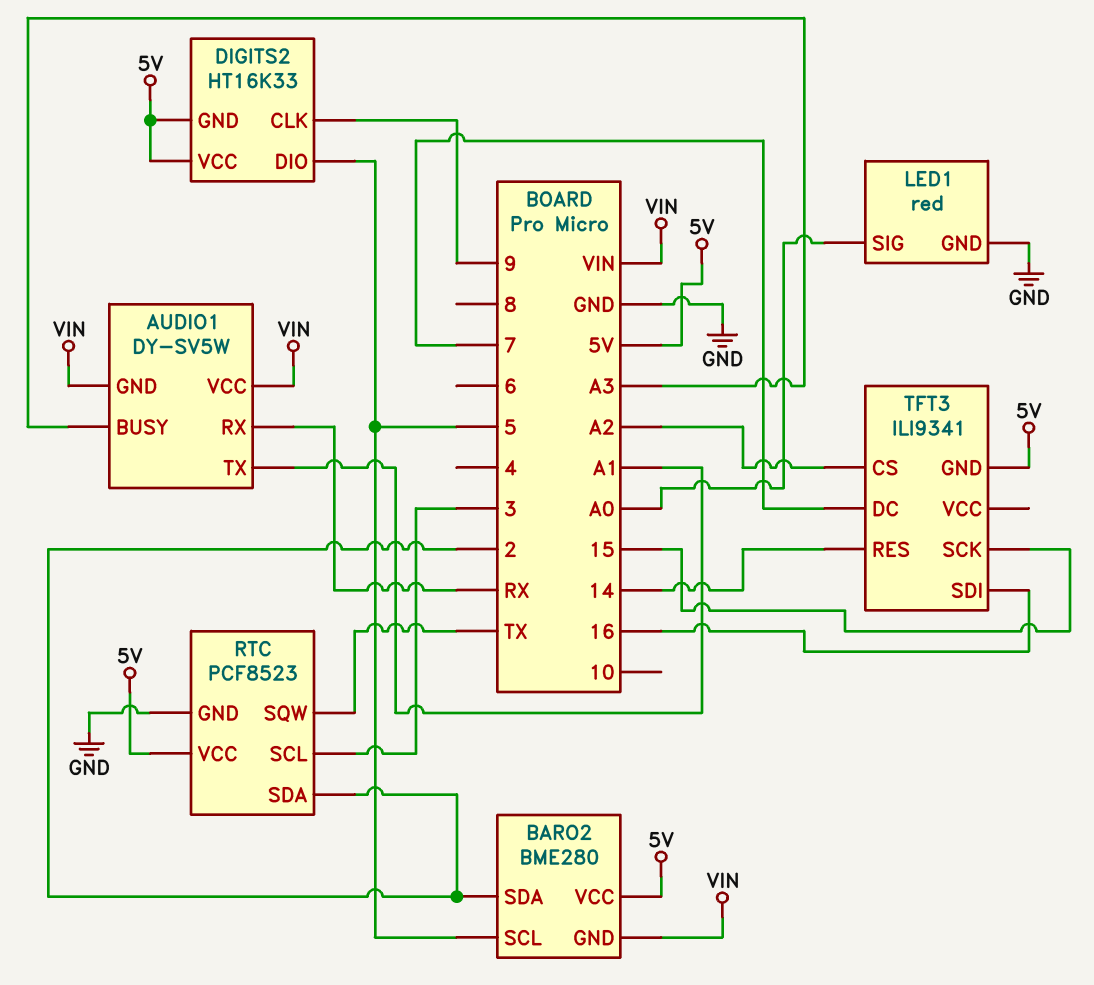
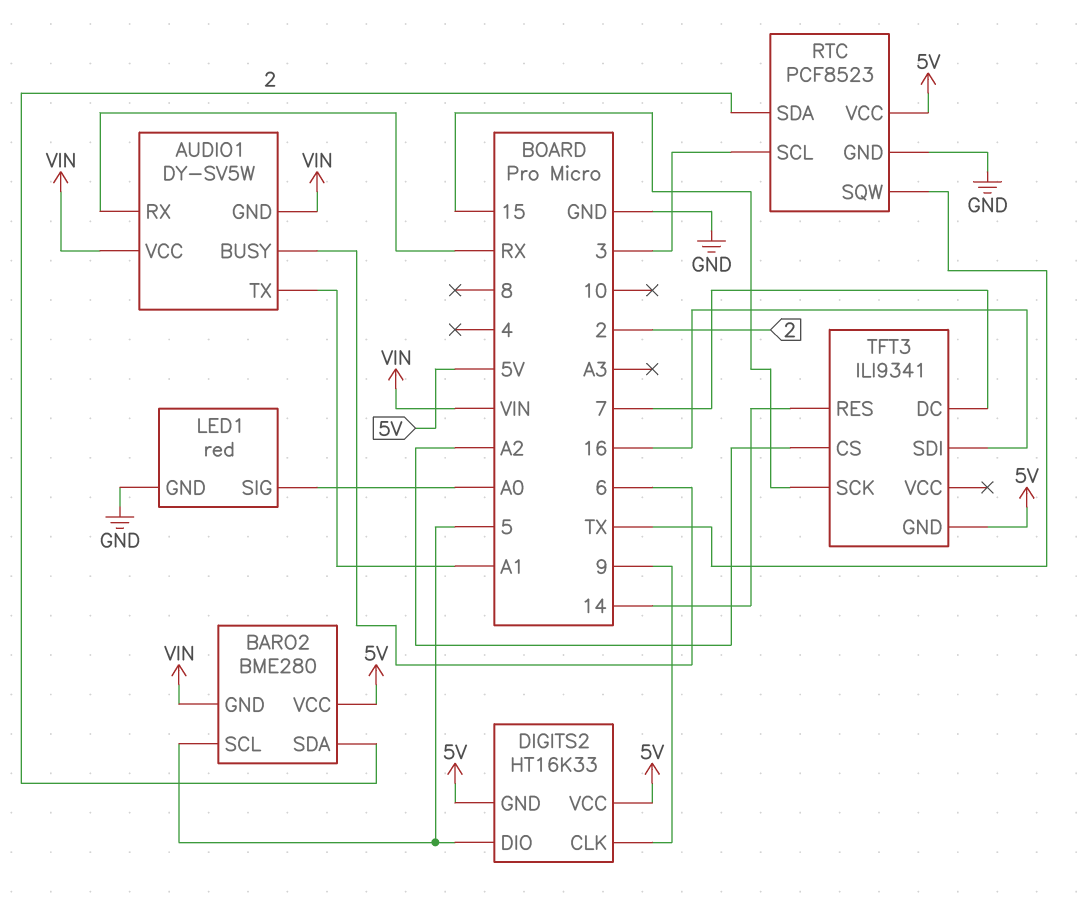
AUDIO1 pin BUSY: A3 -> 6

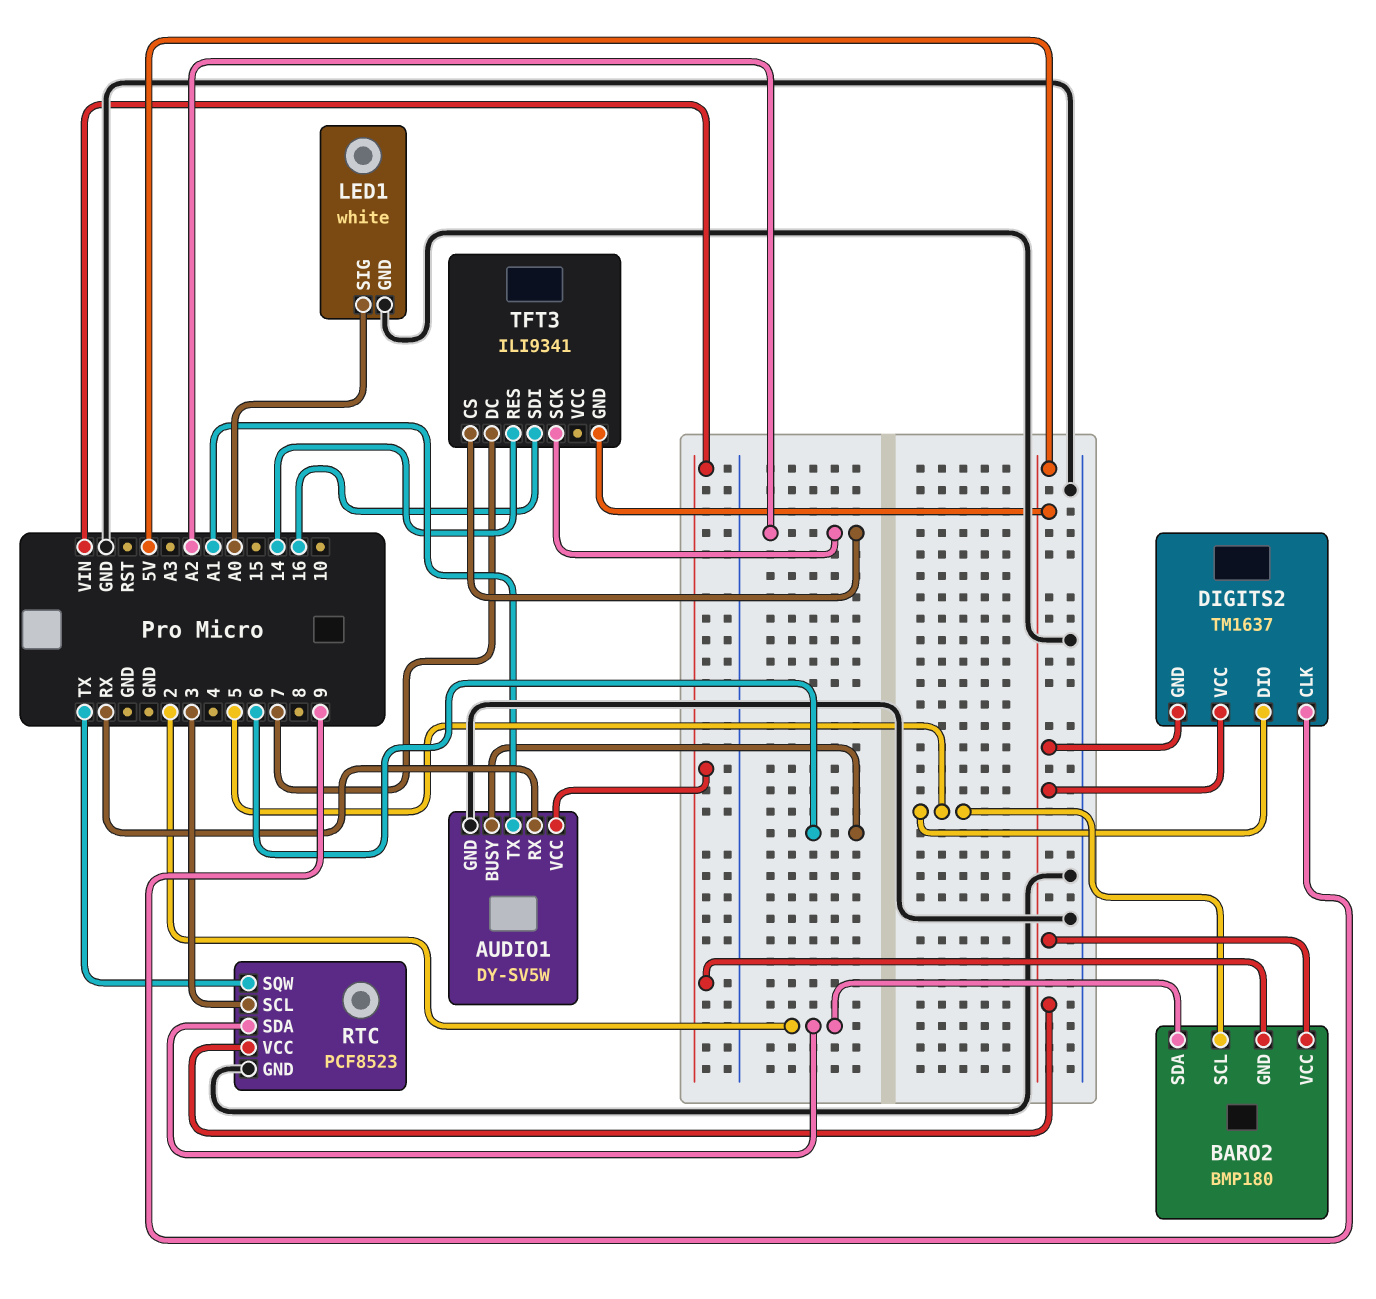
AUDIO1 pin GND: VIN -> GND
BARO2: BME280 -> BMP180
DIGITS2: HT16K33 -> TM1637
LED1: red -> white
TFT3 pin SCK: 15 -> A2

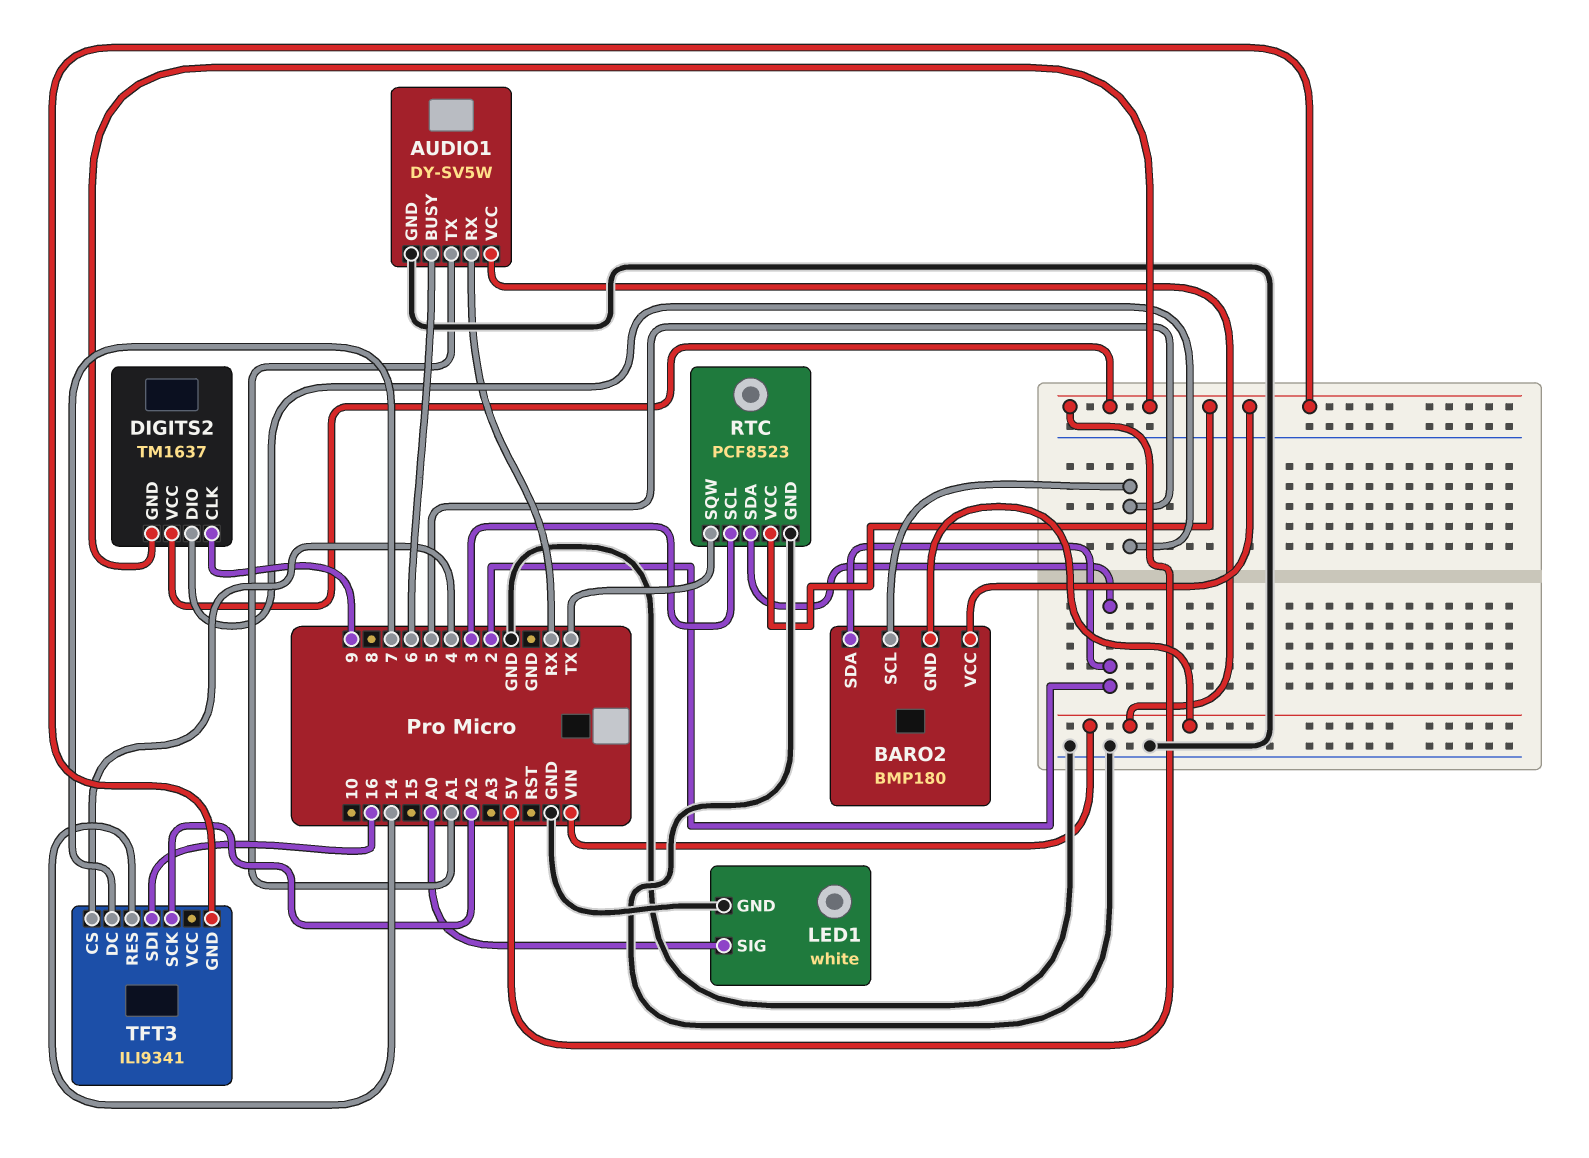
TFT3 pin CS: A2 -> 4

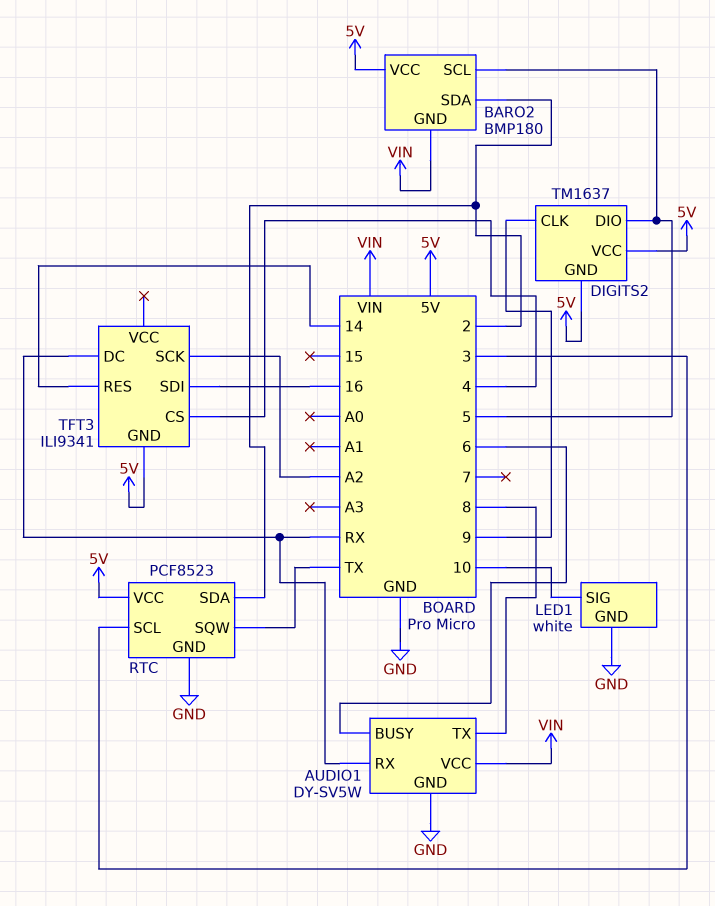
AUDIO1 pin TX: A1 -> 8
LED1 pin SIG: A0 -> 10
TFT3 pin DC: 7 -> RX

